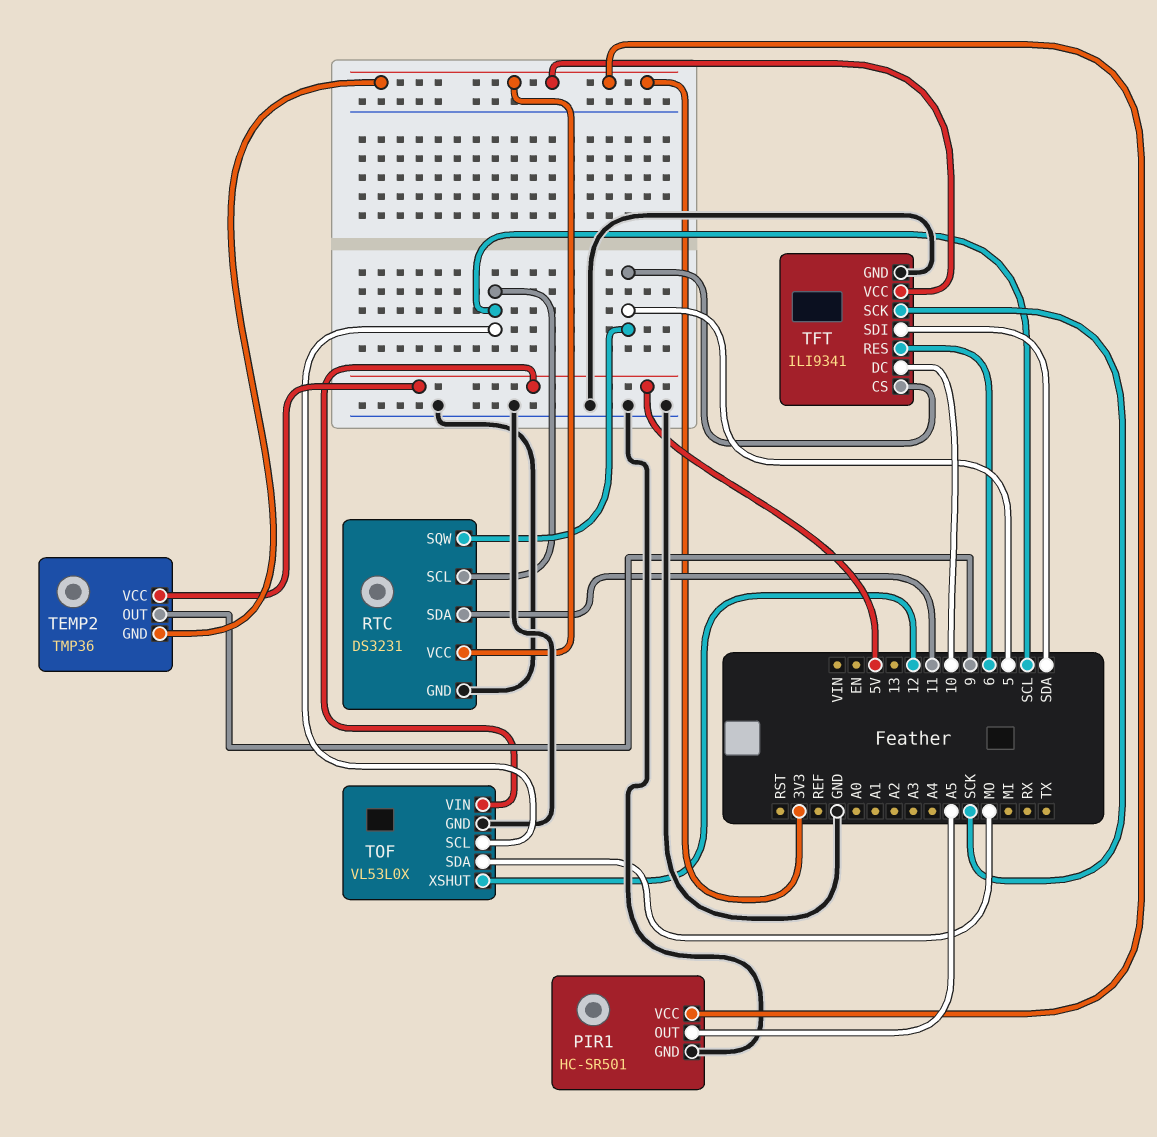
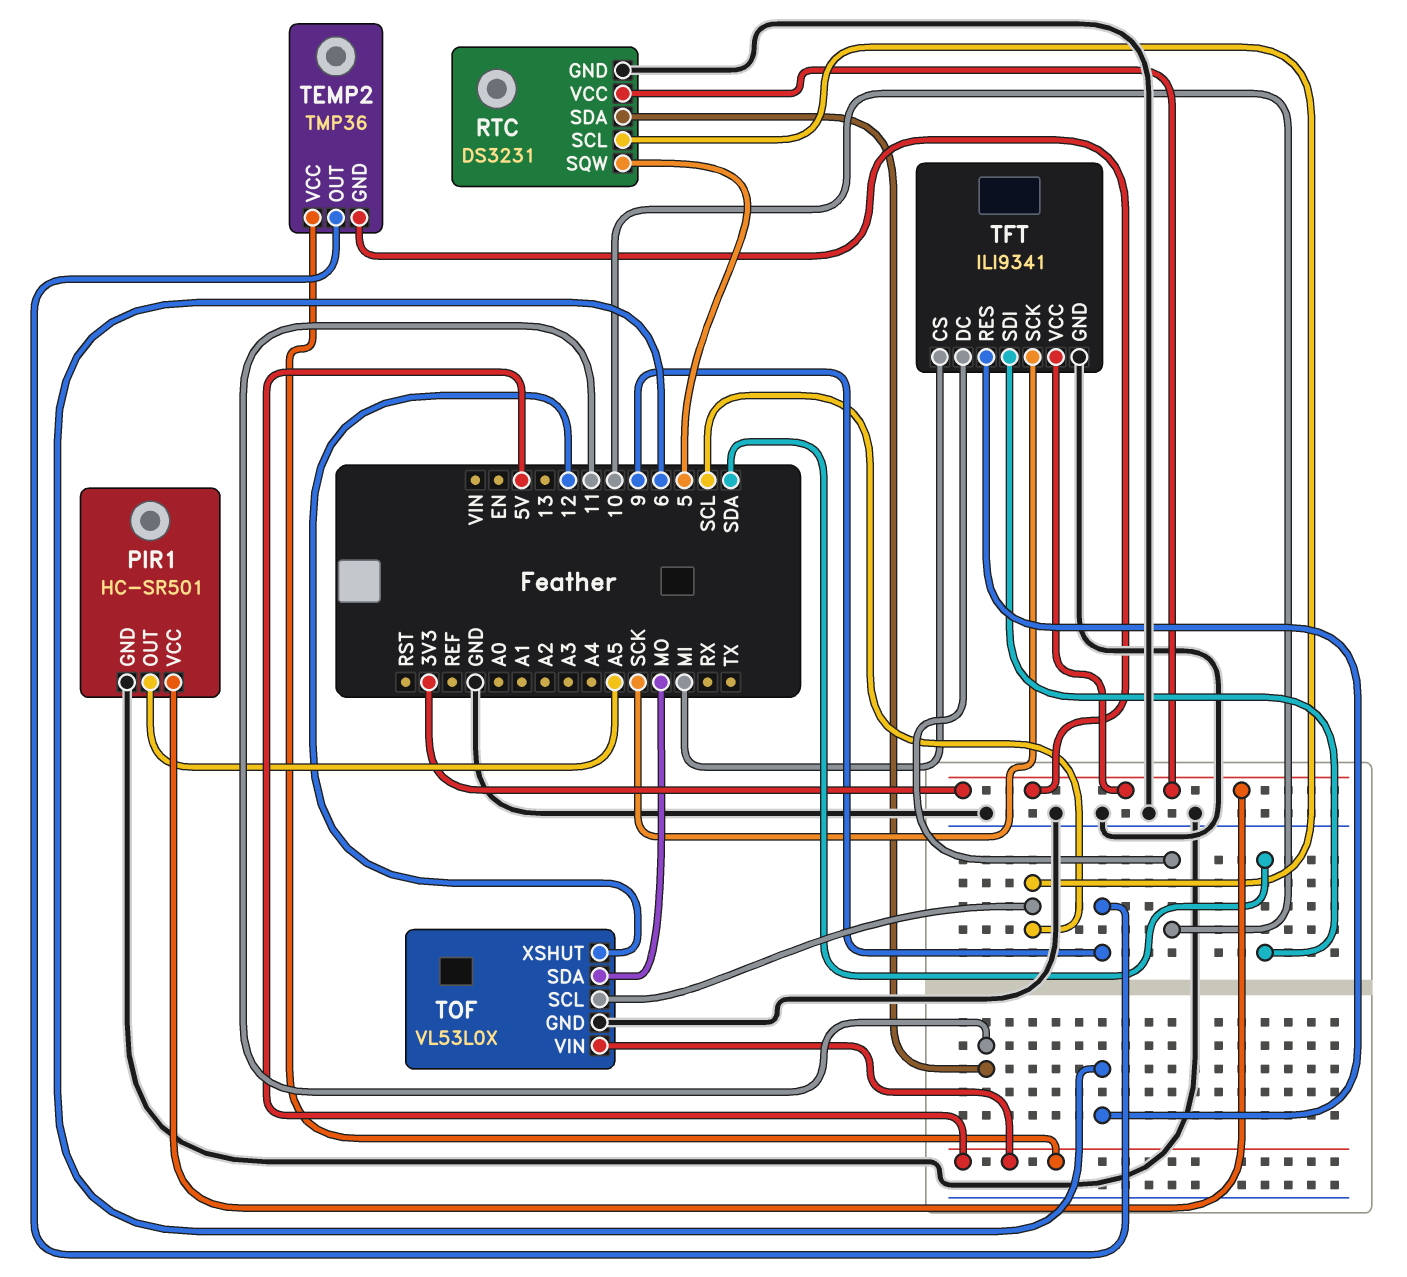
TFT pin CS: 5 -> MI

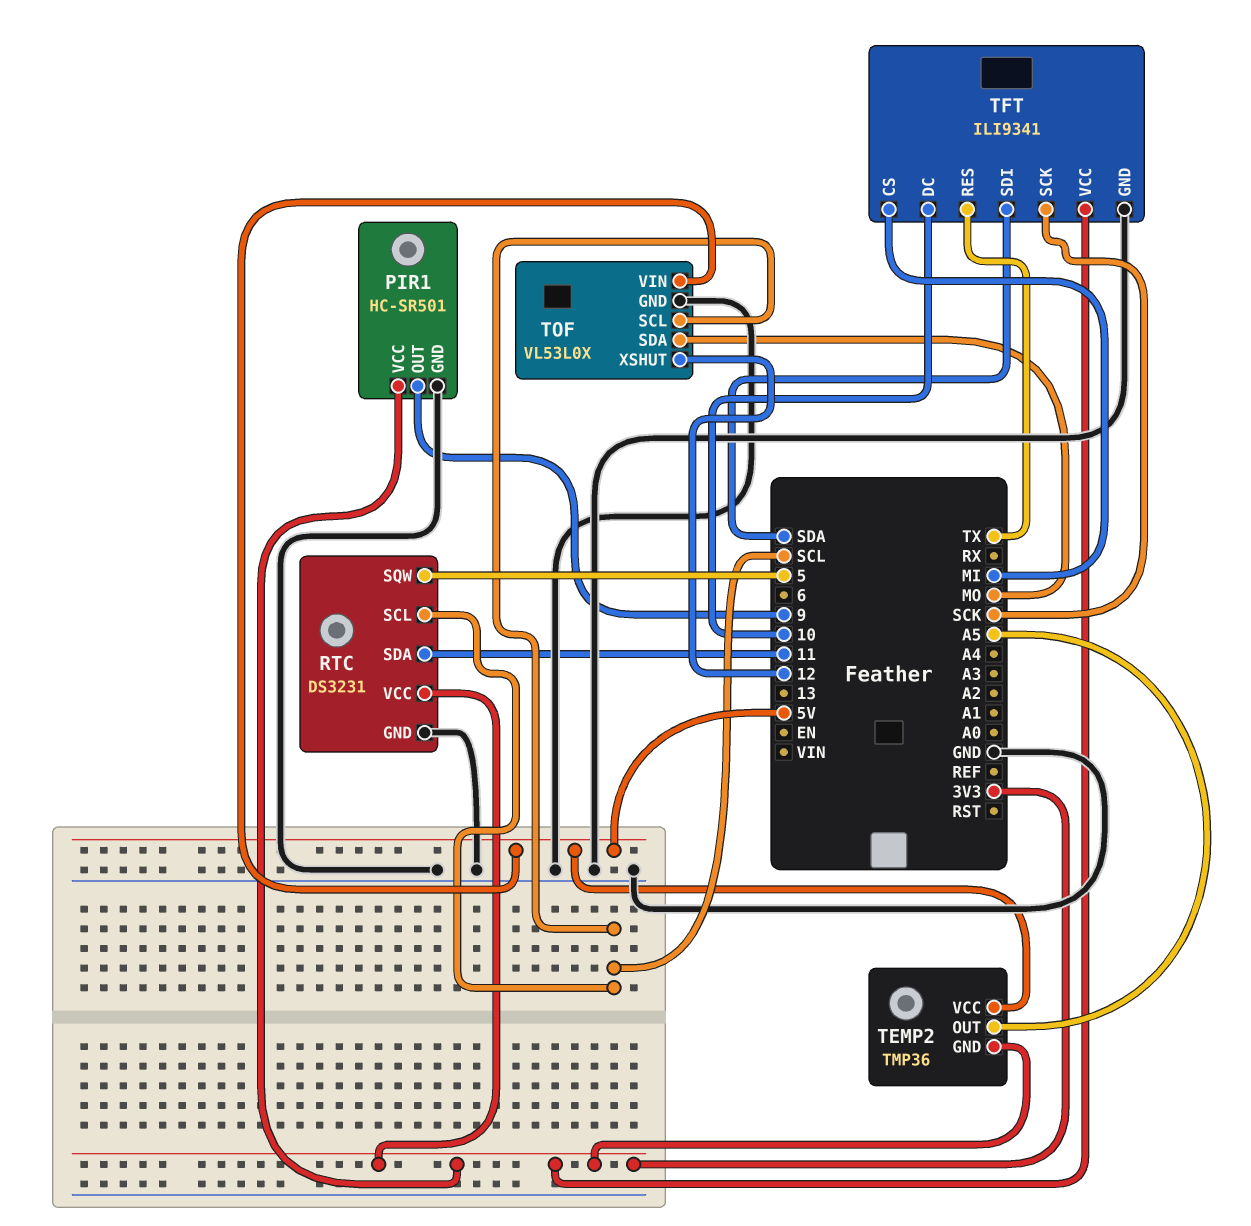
PIR1 pin OUT: A5 -> 9
TEMP2 pin OUT: 9 -> A5
TFT pin RES: 6 -> TX

